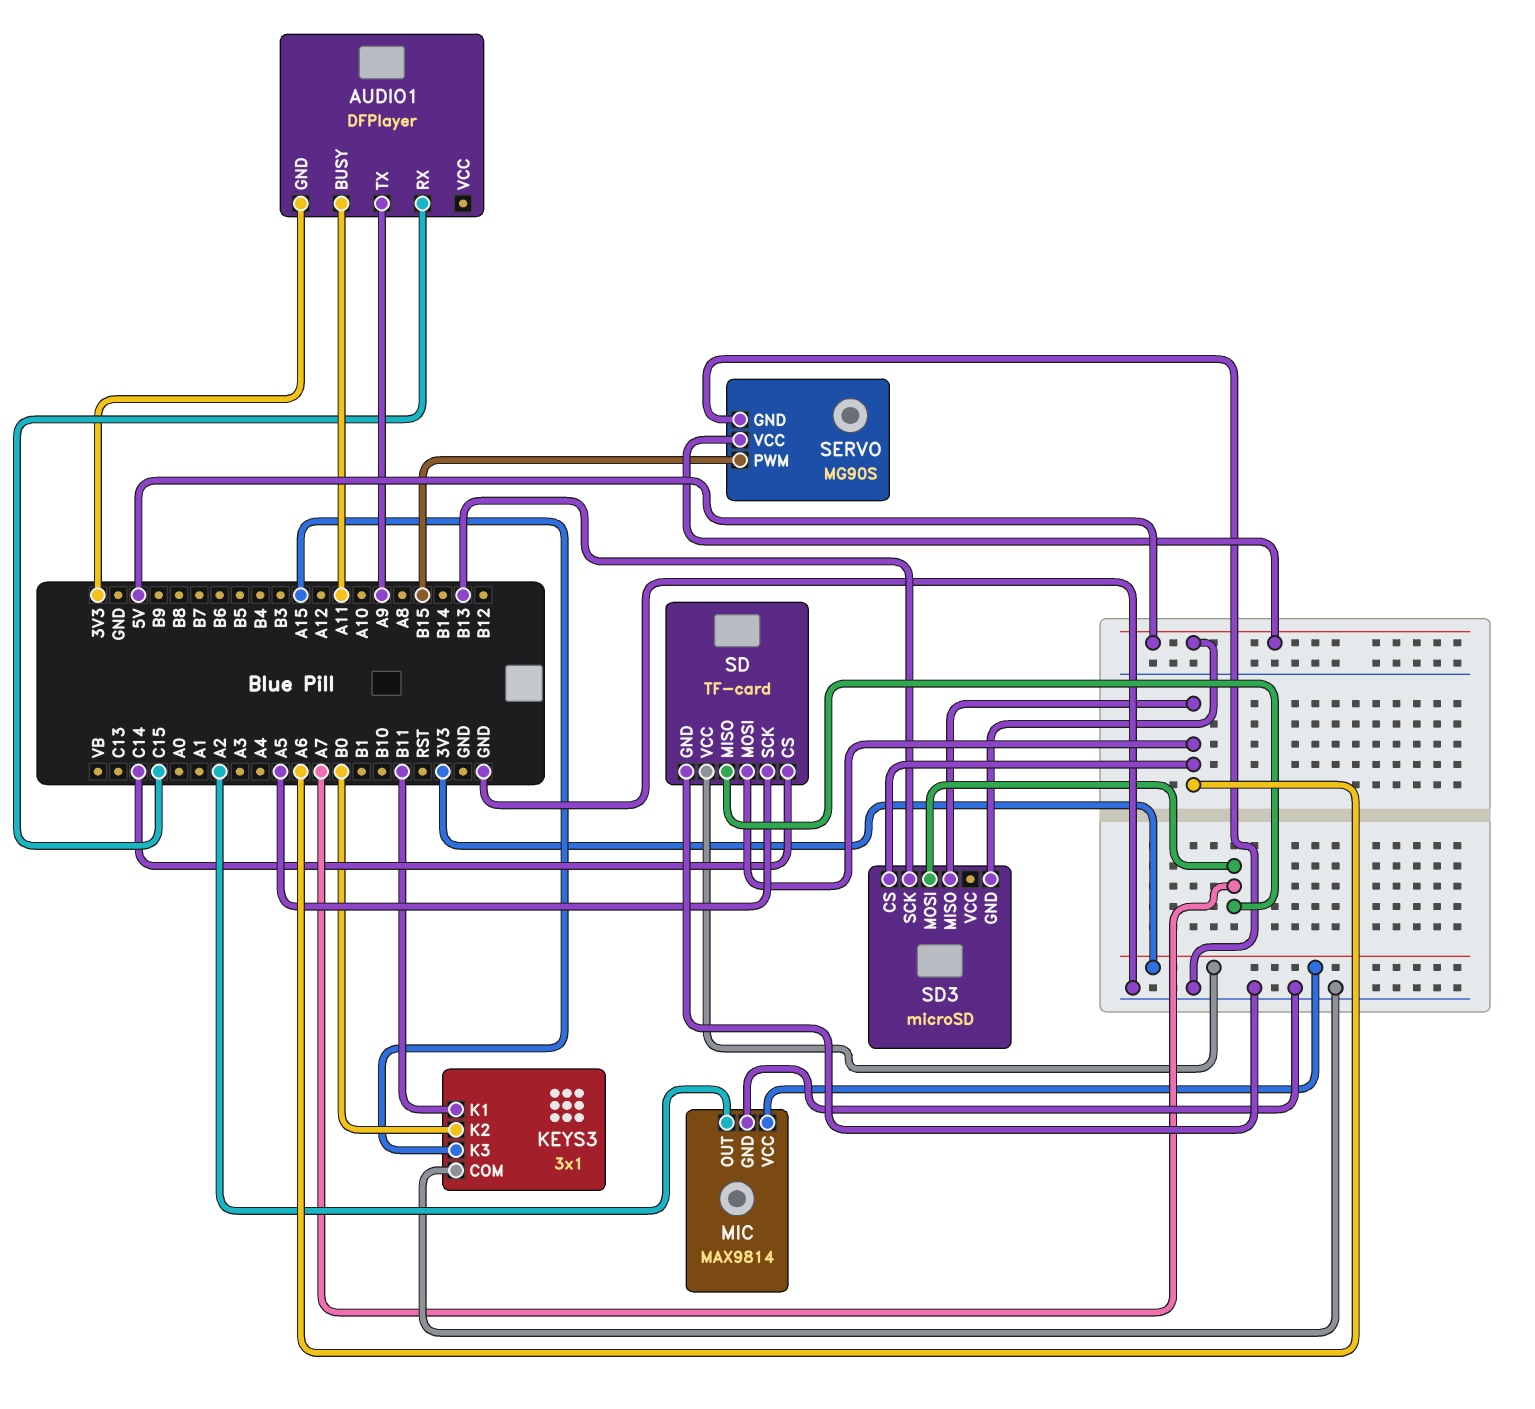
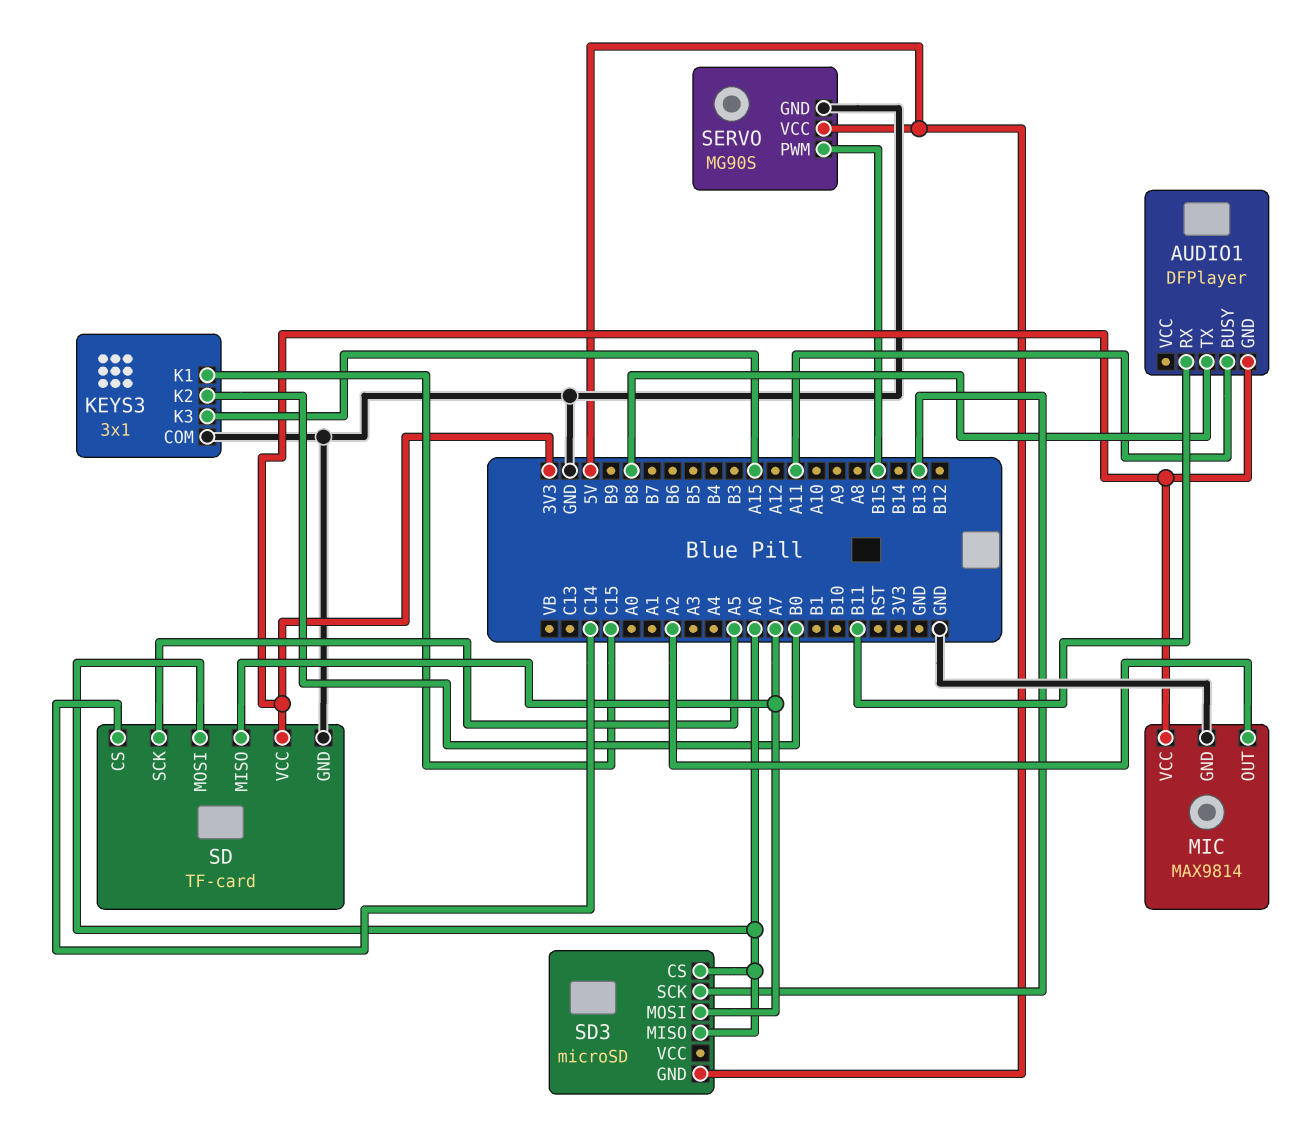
AUDIO1 pin RX: C15 -> B11
AUDIO1 pin TX: A9 -> B8
KEYS3 pin K1: B11 -> C15

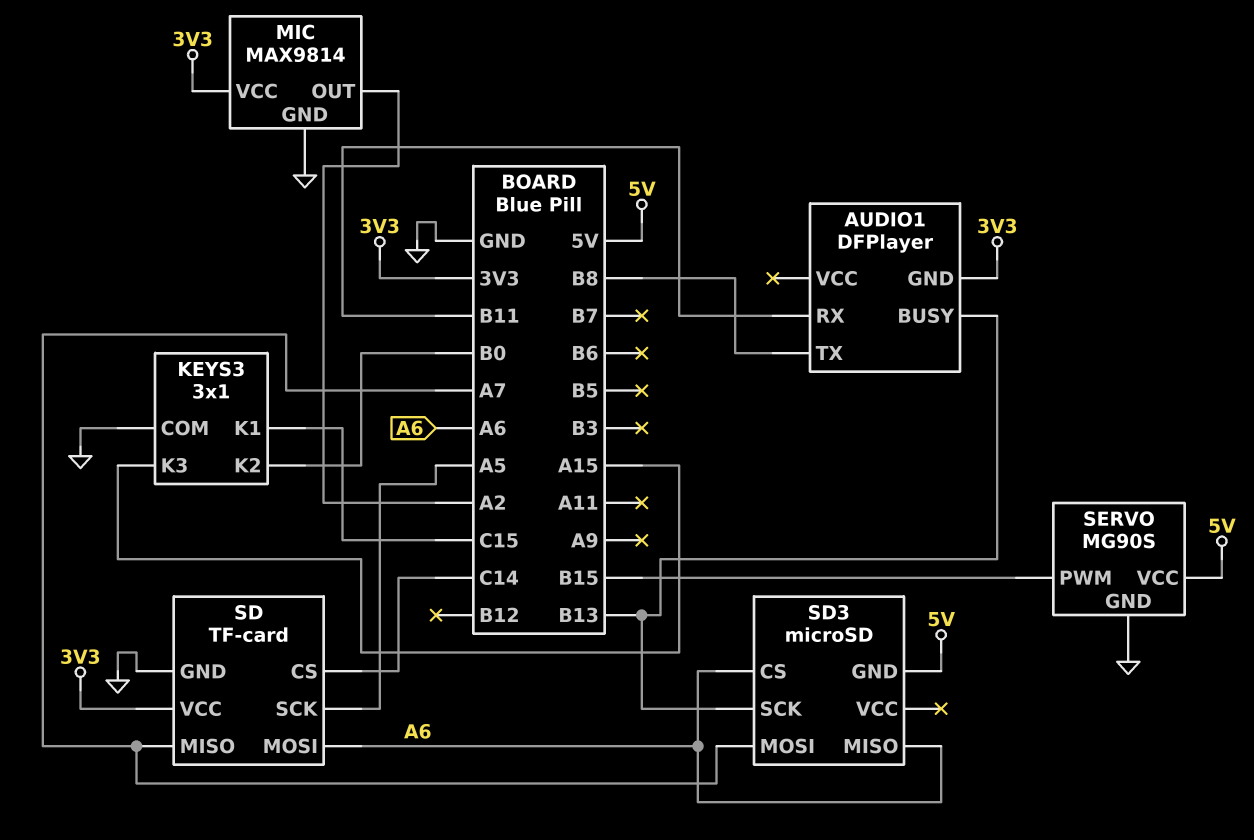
AUDIO1 pin BUSY: A11 -> B13

